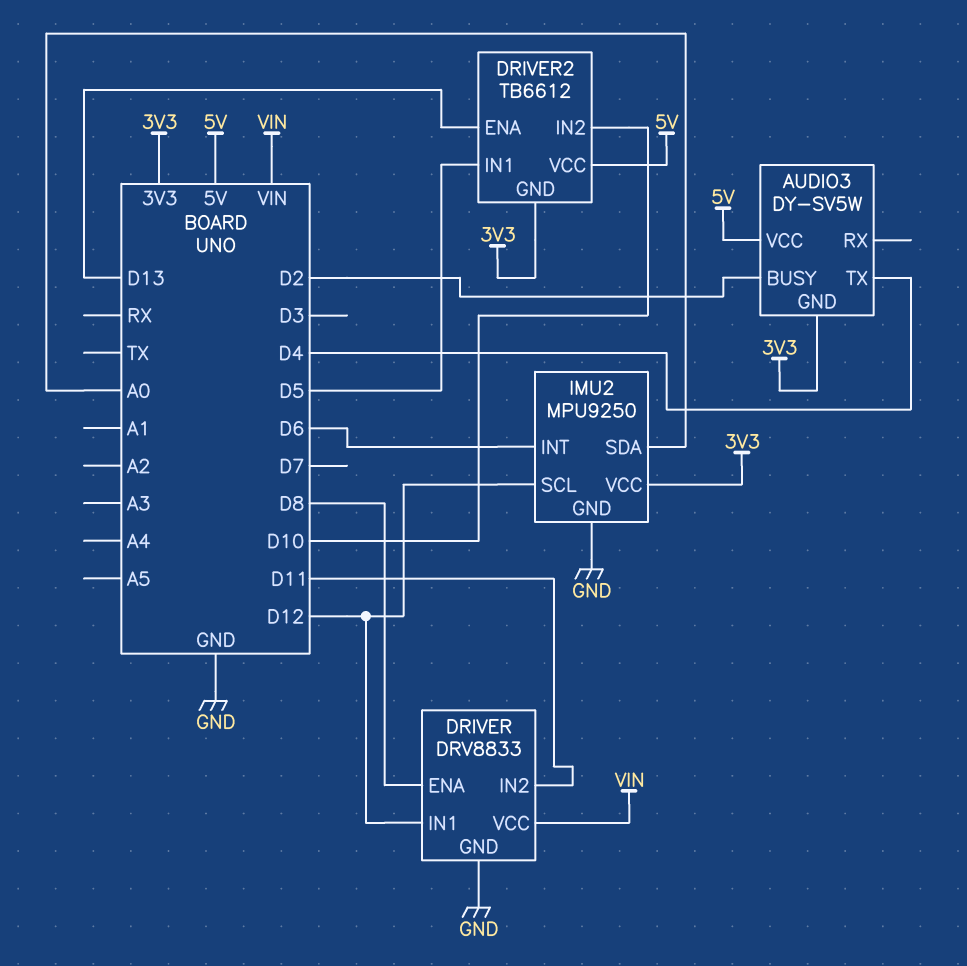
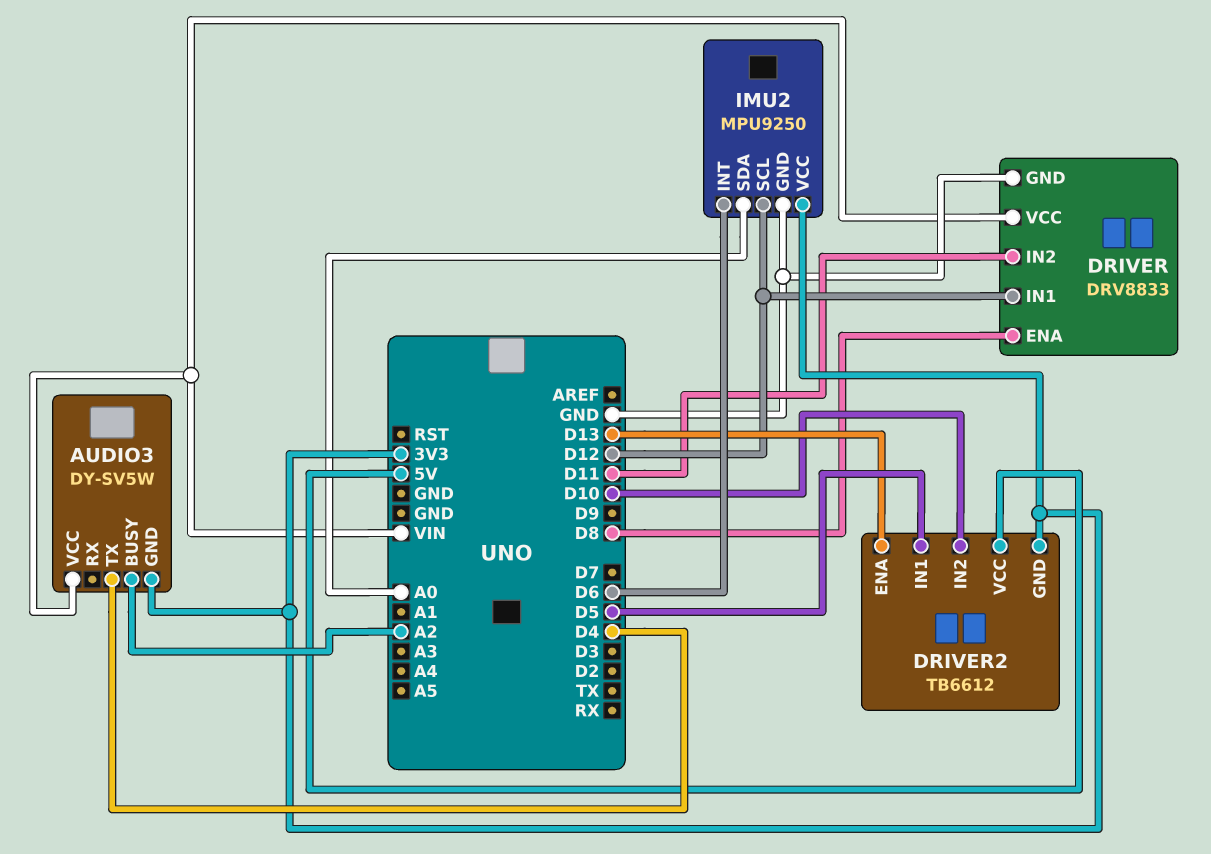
AUDIO3 pin BUSY: D2 -> A2
AUDIO3 pin VCC: 5V -> VIN

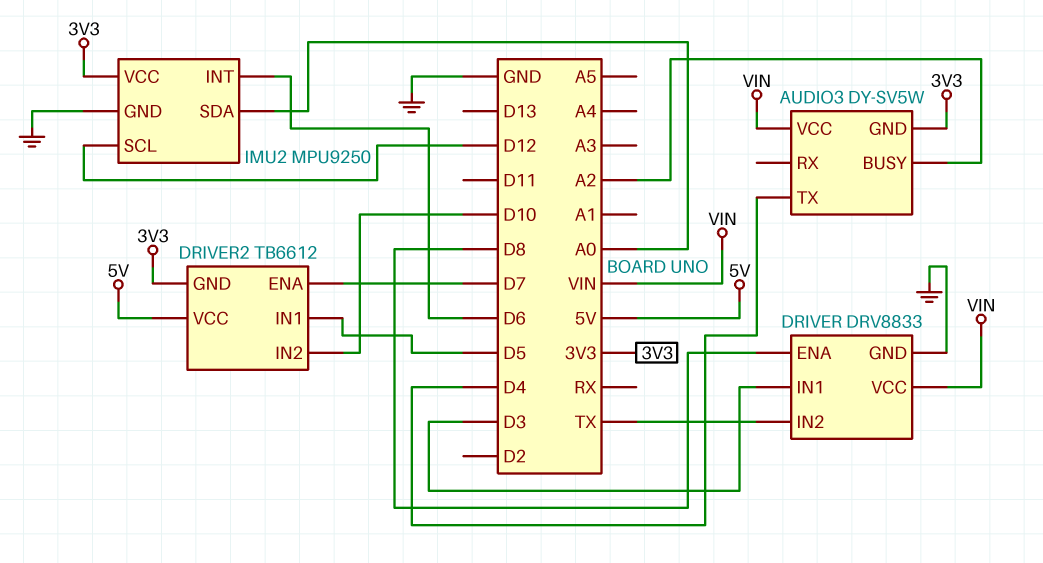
DRIVER pin IN1: D12 -> D3
DRIVER pin IN2: D11 -> TX
DRIVER2 pin ENA: D13 -> D7

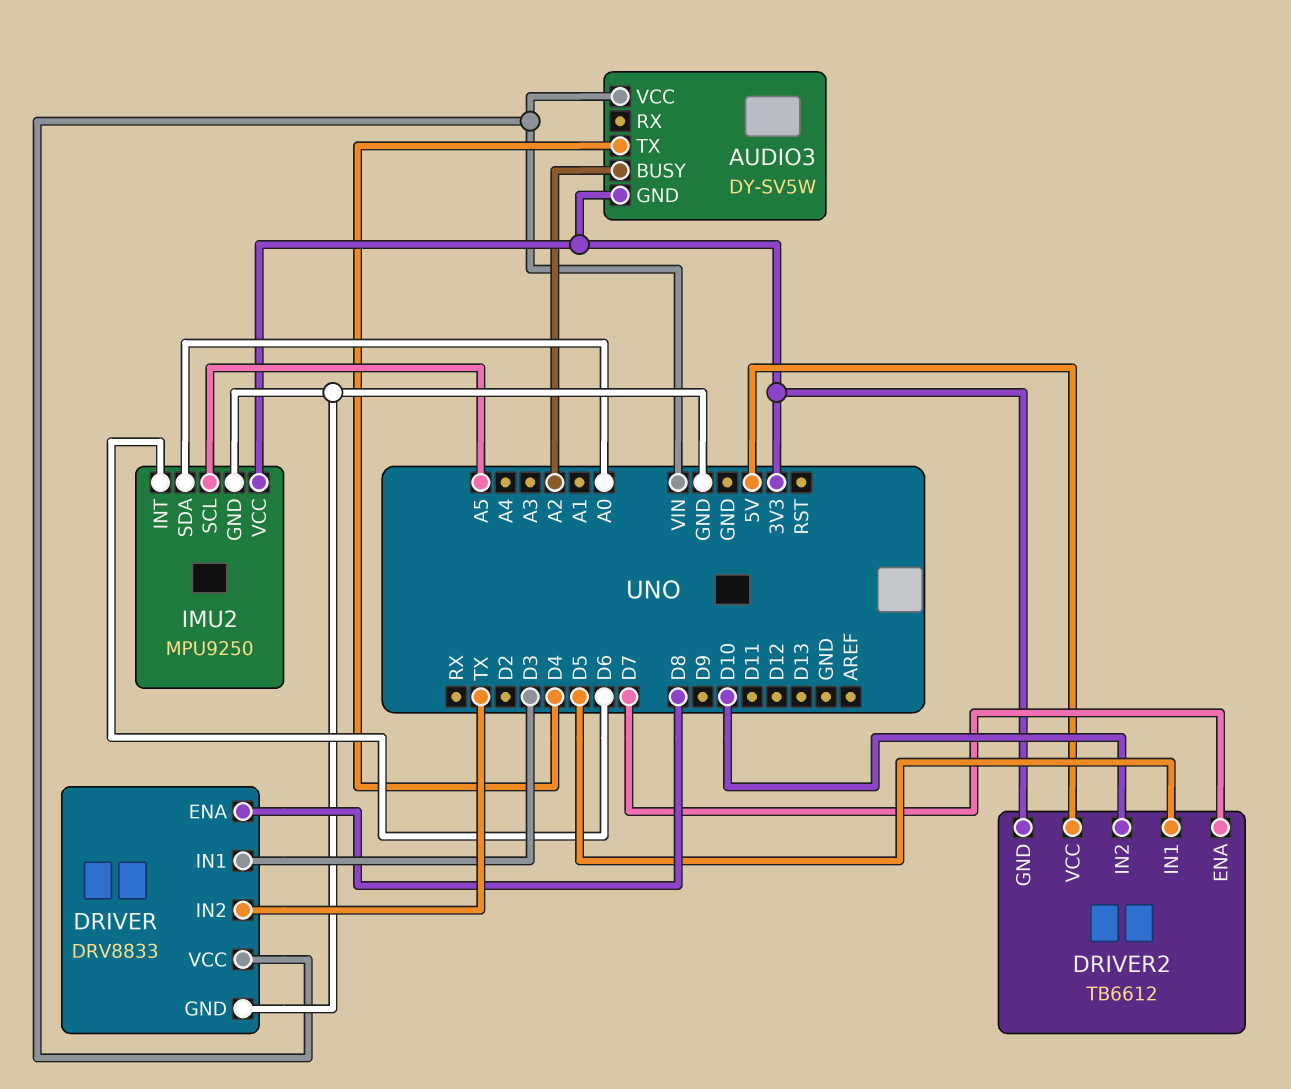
IMU2 pin SCL: D12 -> A5

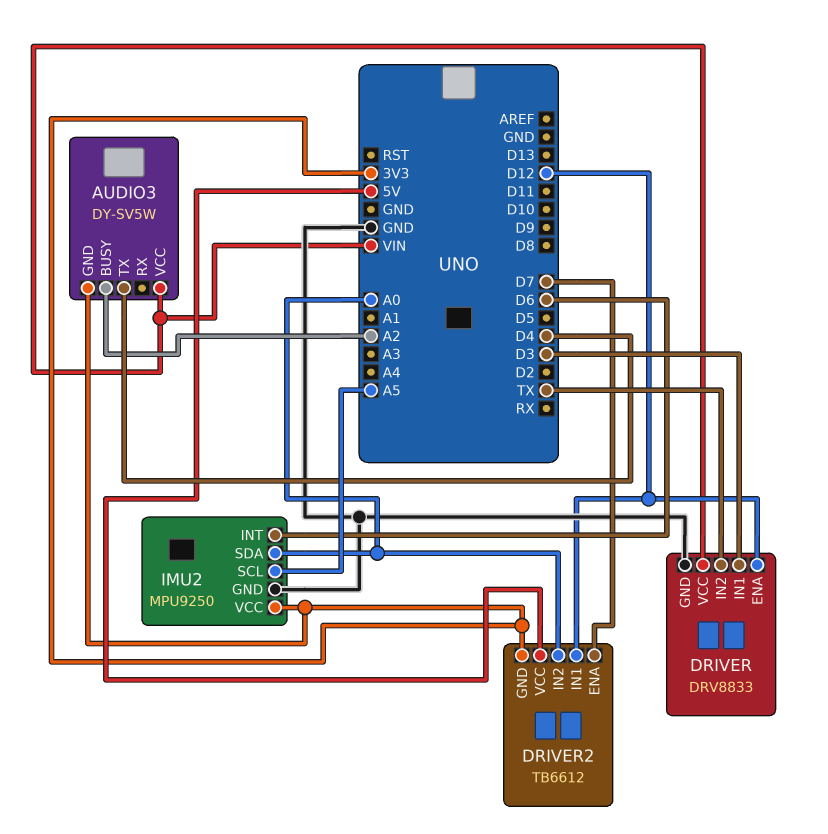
DRIVER pin ENA: D8 -> D12
DRIVER2 pin IN1: D5 -> D12
DRIVER2 pin IN2: D10 -> A0

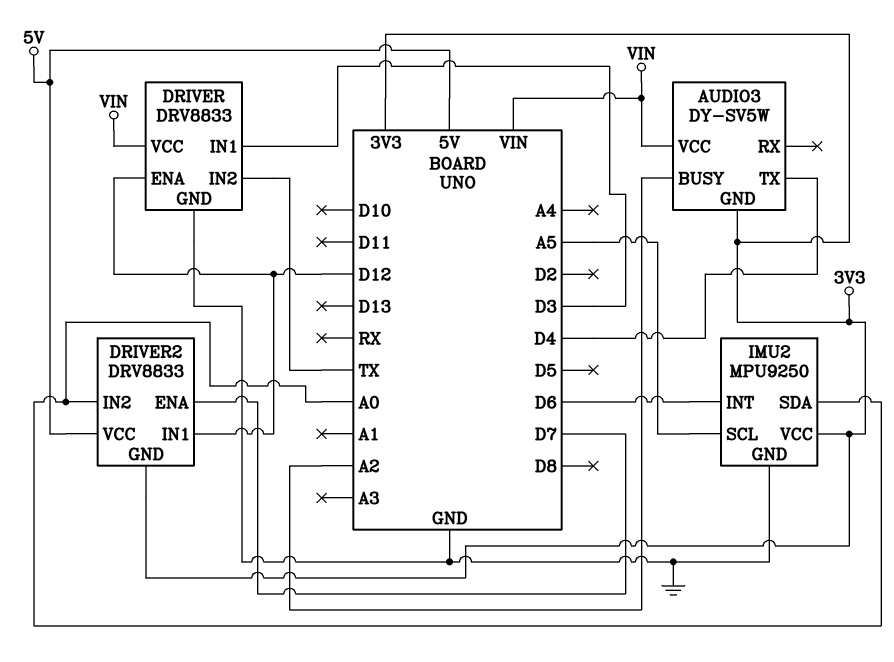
DRIVER2: TB6612 -> DRV8833

